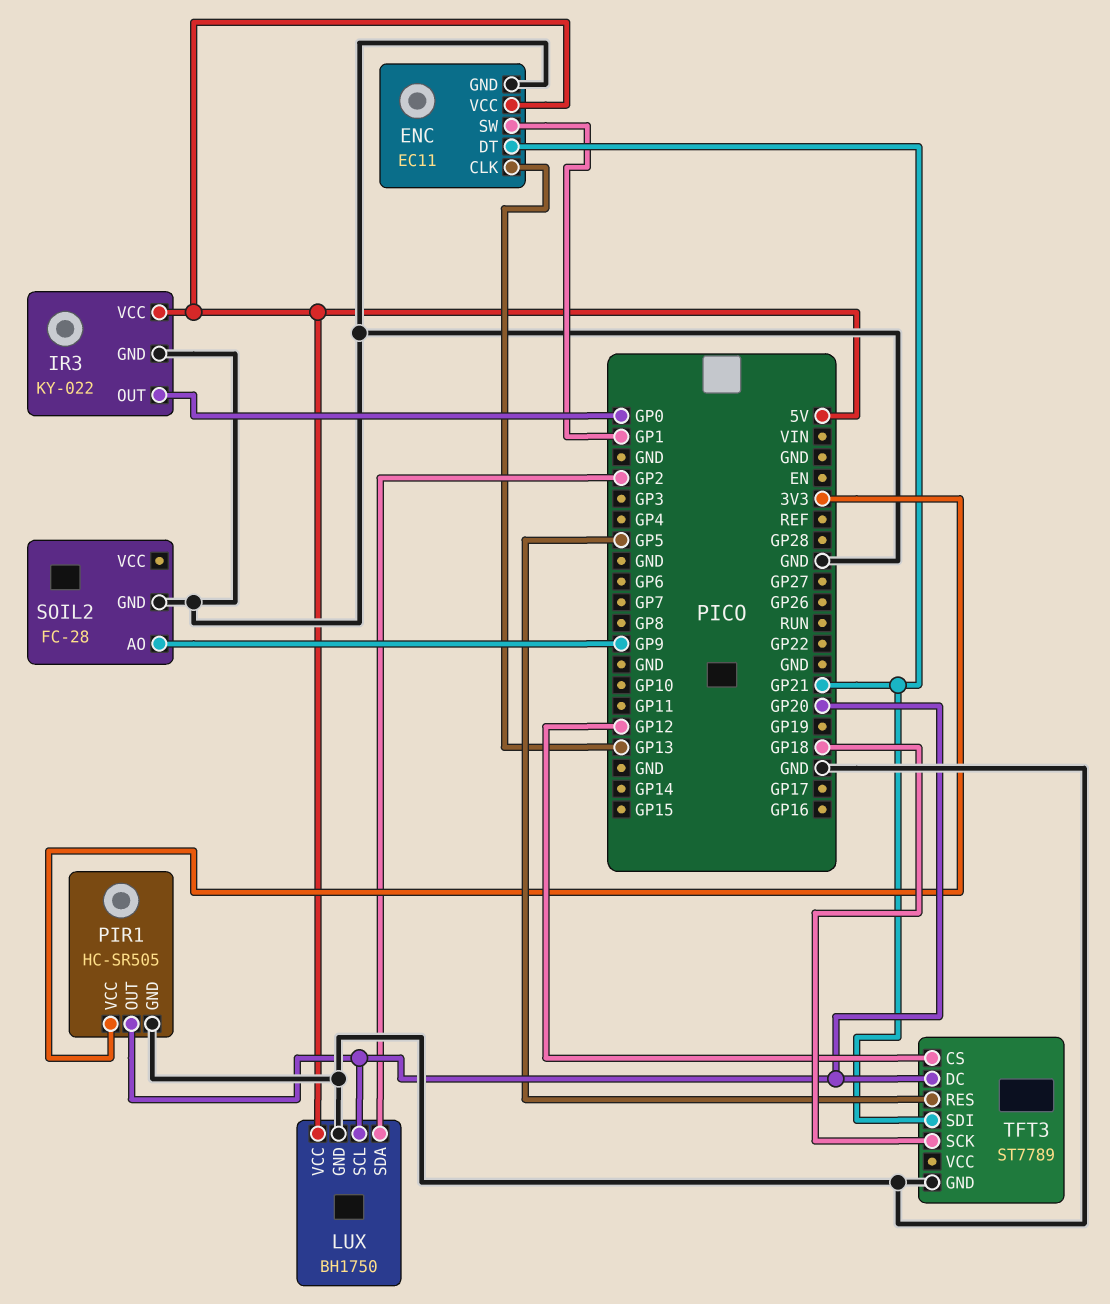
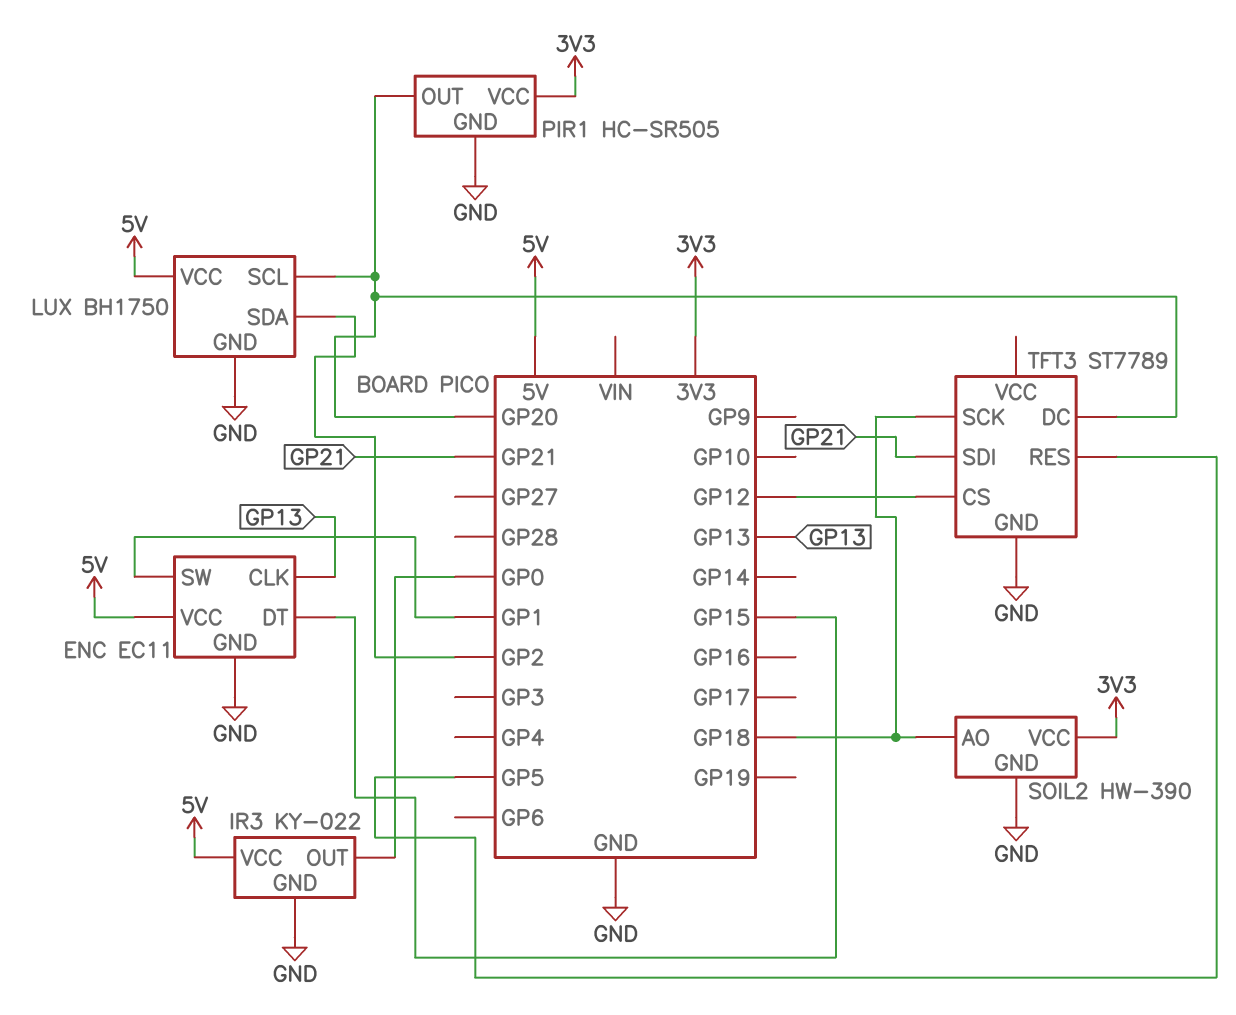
ENC pin DT: GP21 -> GP15
SOIL2: FC-28 -> HW-390
SOIL2 pin AO: GP9 -> GP18
SOIL2 pin VCC: none -> 3V3

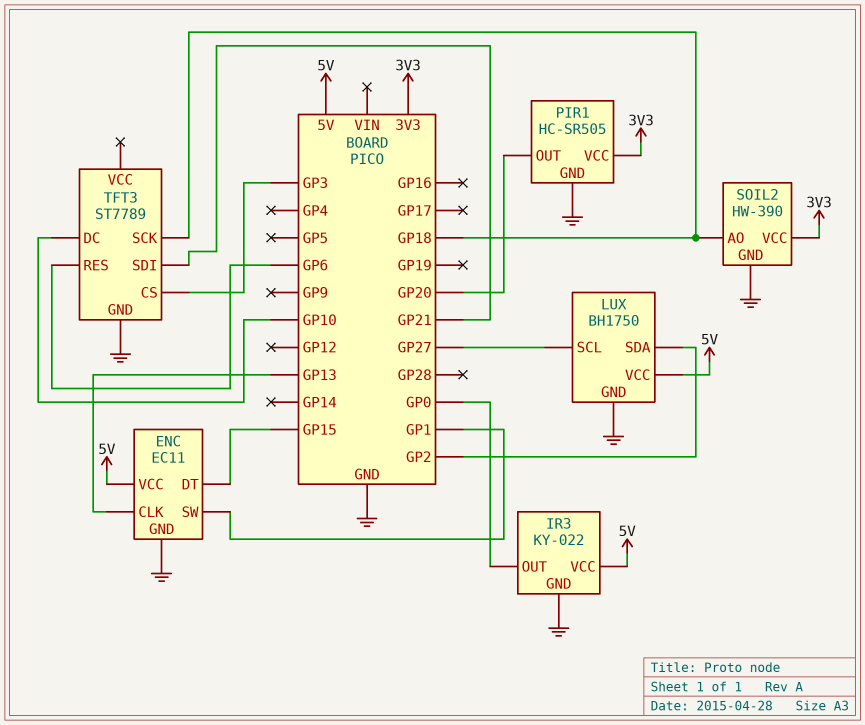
LUX pin SCL: GP20 -> GP27
TFT3 pin CS: GP12 -> GP3
TFT3 pin DC: GP20 -> GP10
TFT3 pin RES: GP5 -> GP6

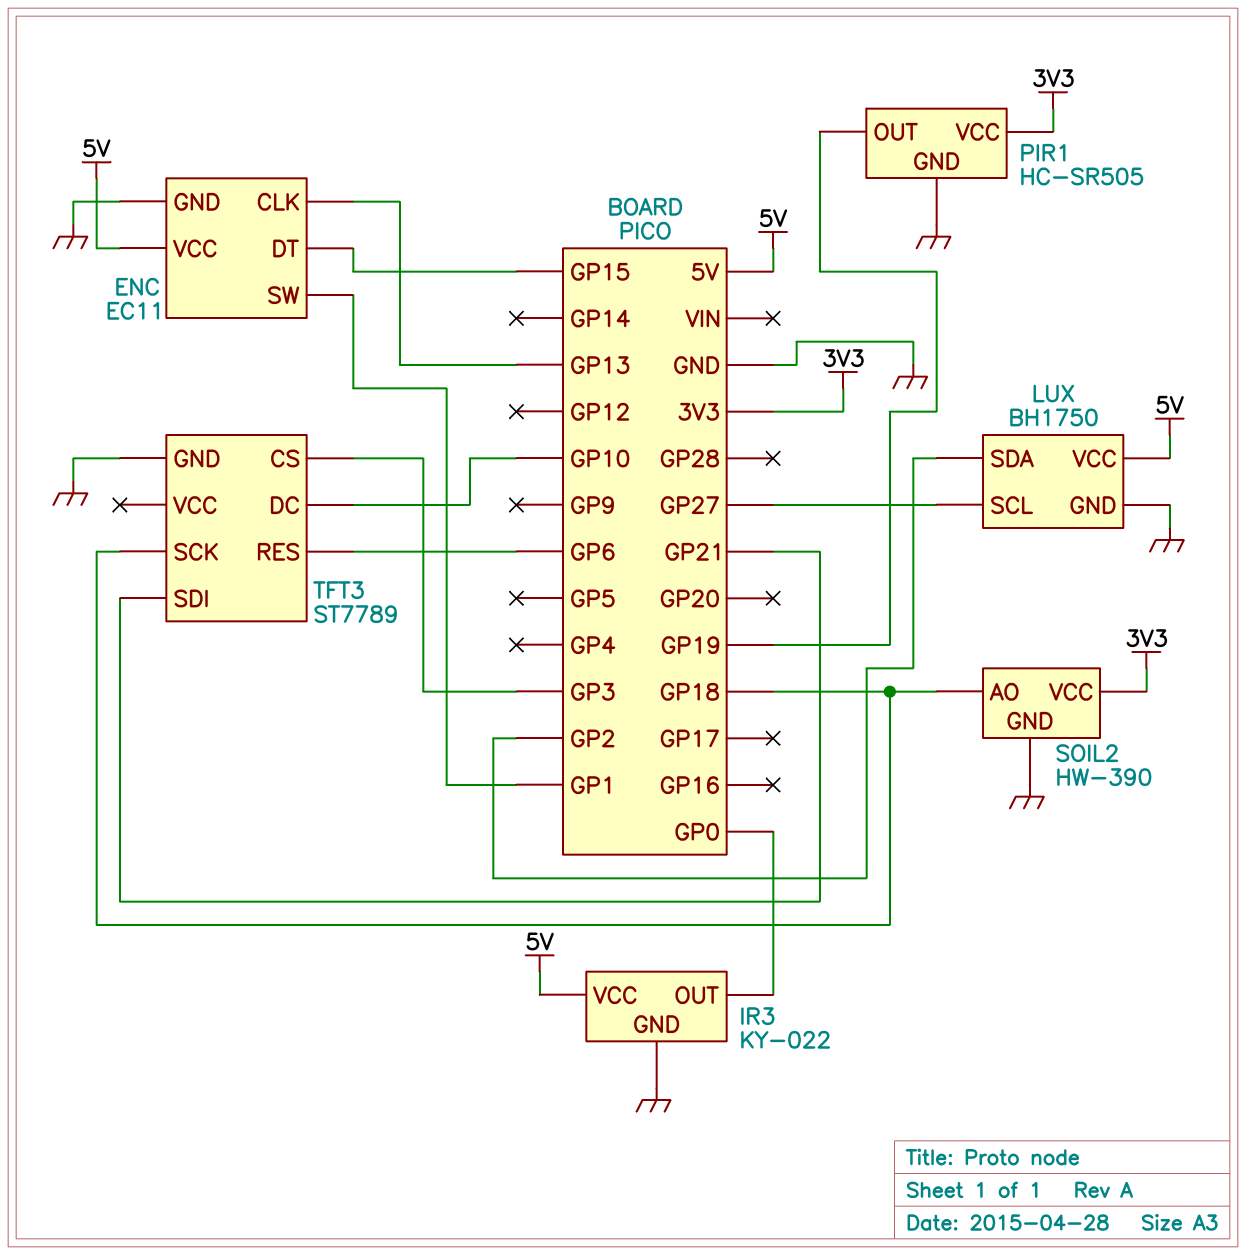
PIR1 pin OUT: GP20 -> GP19

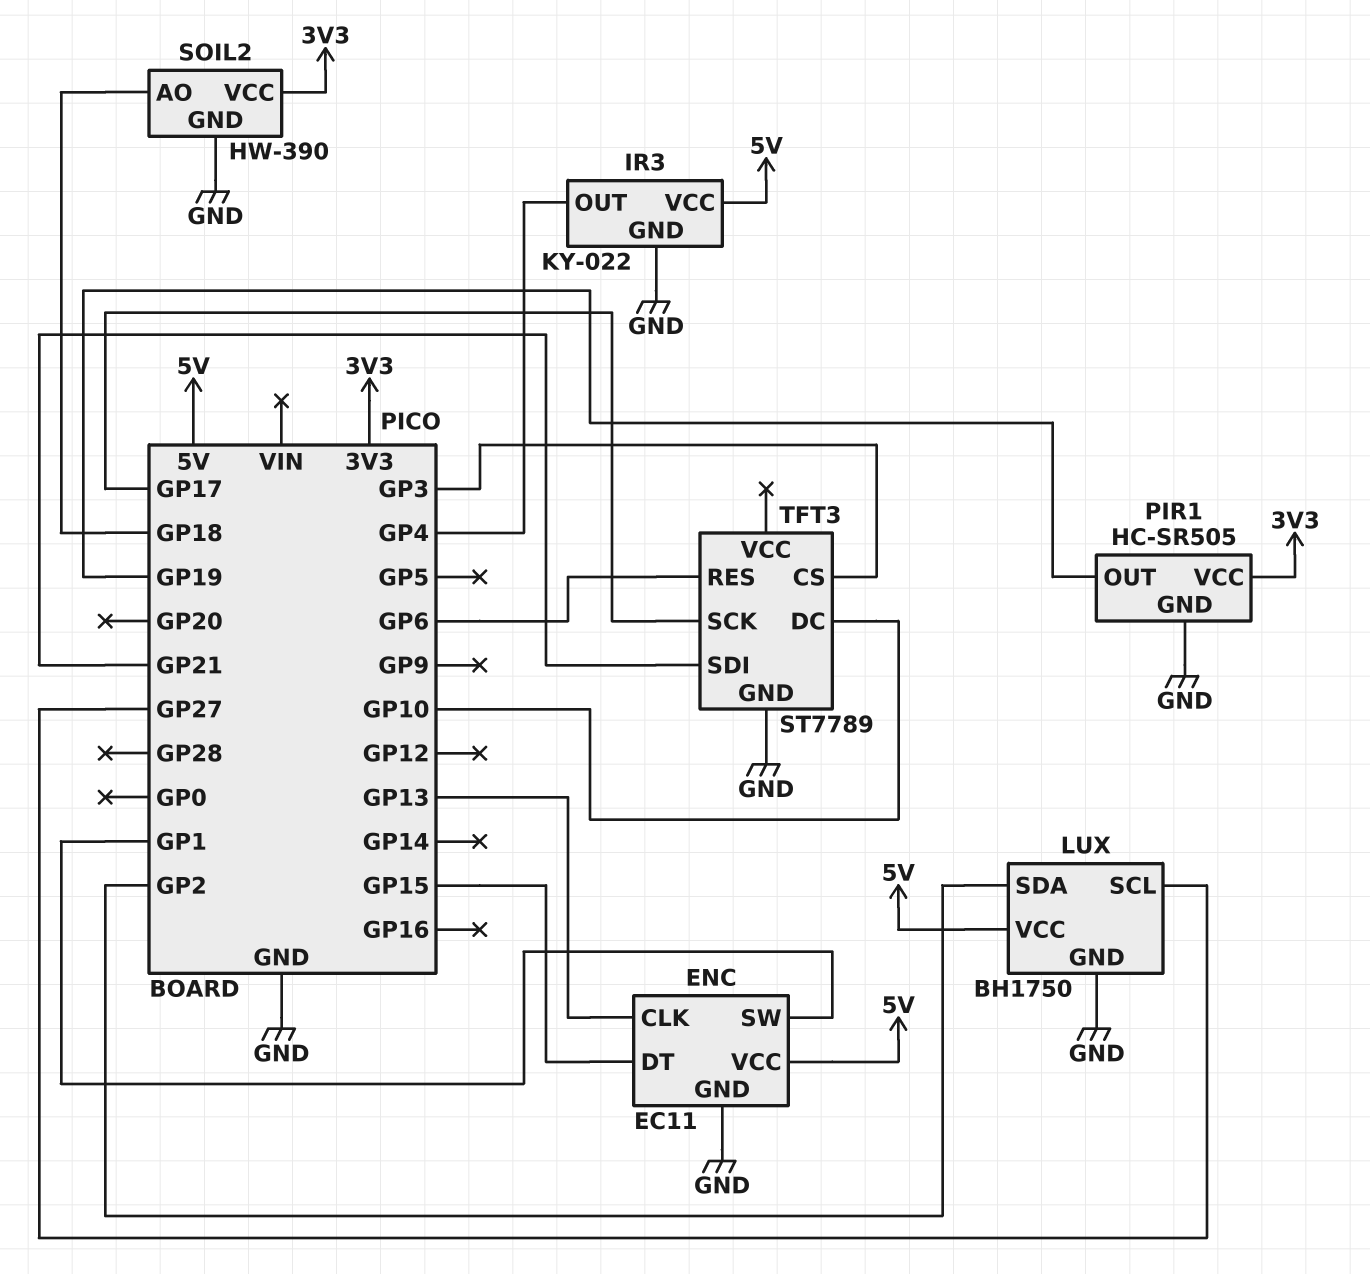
IR3 pin OUT: GP0 -> GP4
TFT3 pin SCK: GP18 -> GP17

